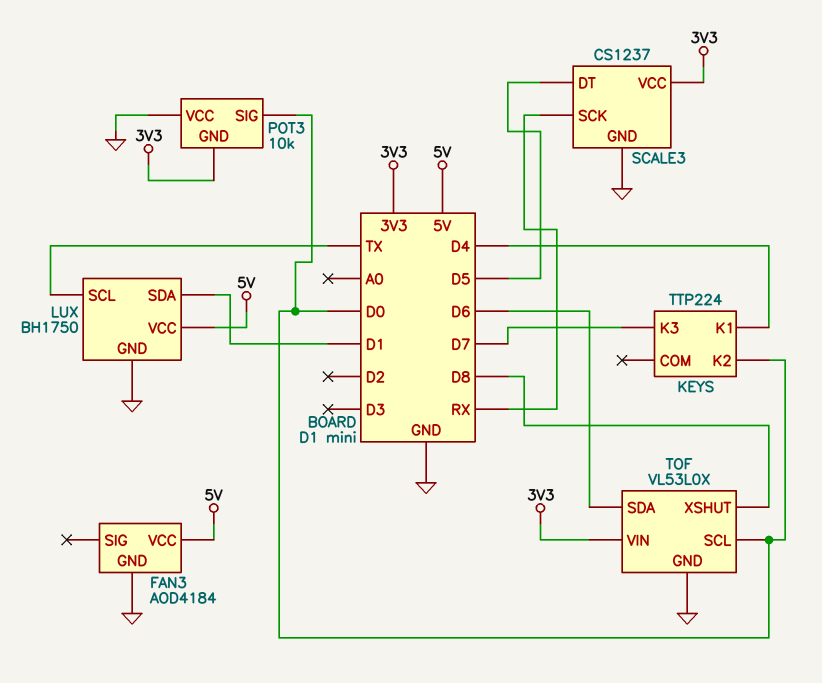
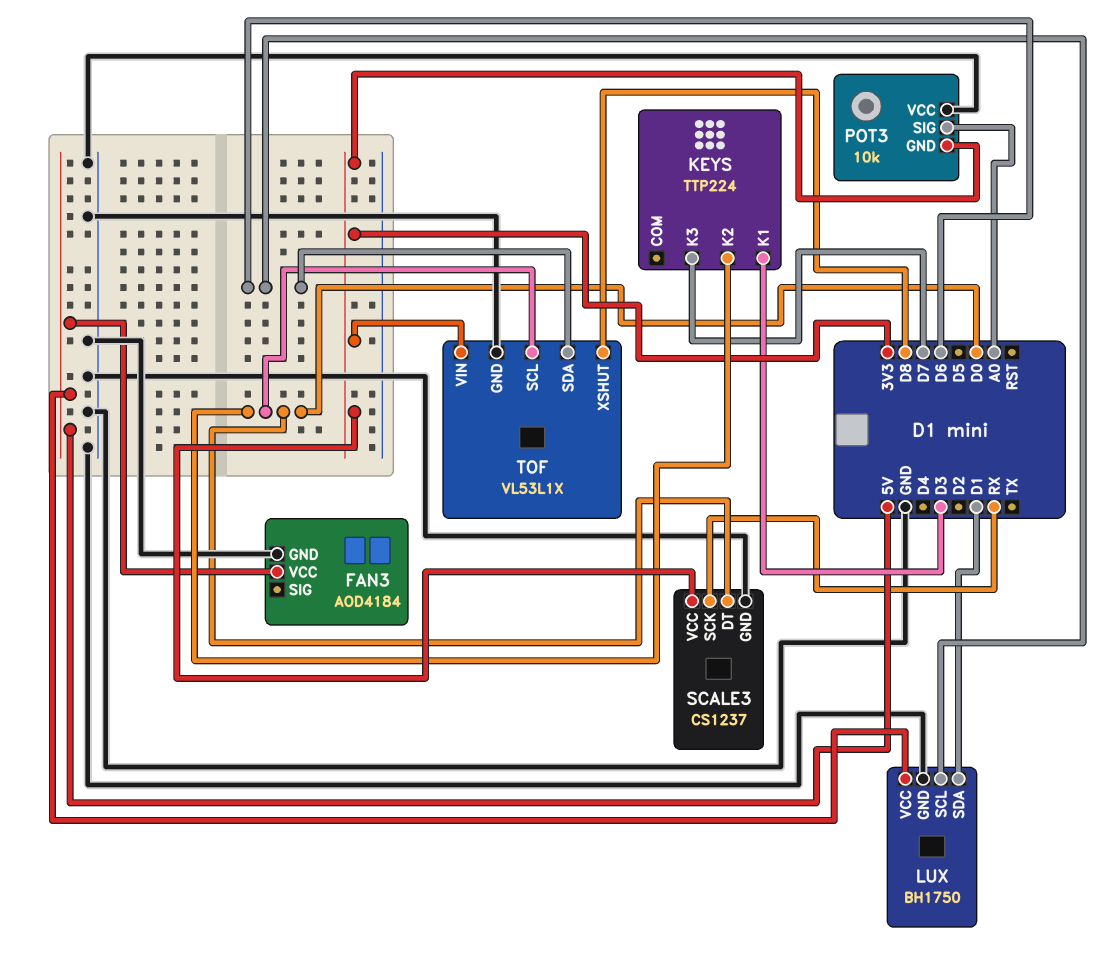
KEYS pin K1: D4 -> D3
LUX pin SCL: TX -> D6
POT3 pin SIG: D0 -> A0
SCALE3 pin DT: D5 -> D0
TOF: VL53L0X -> VL53L1X

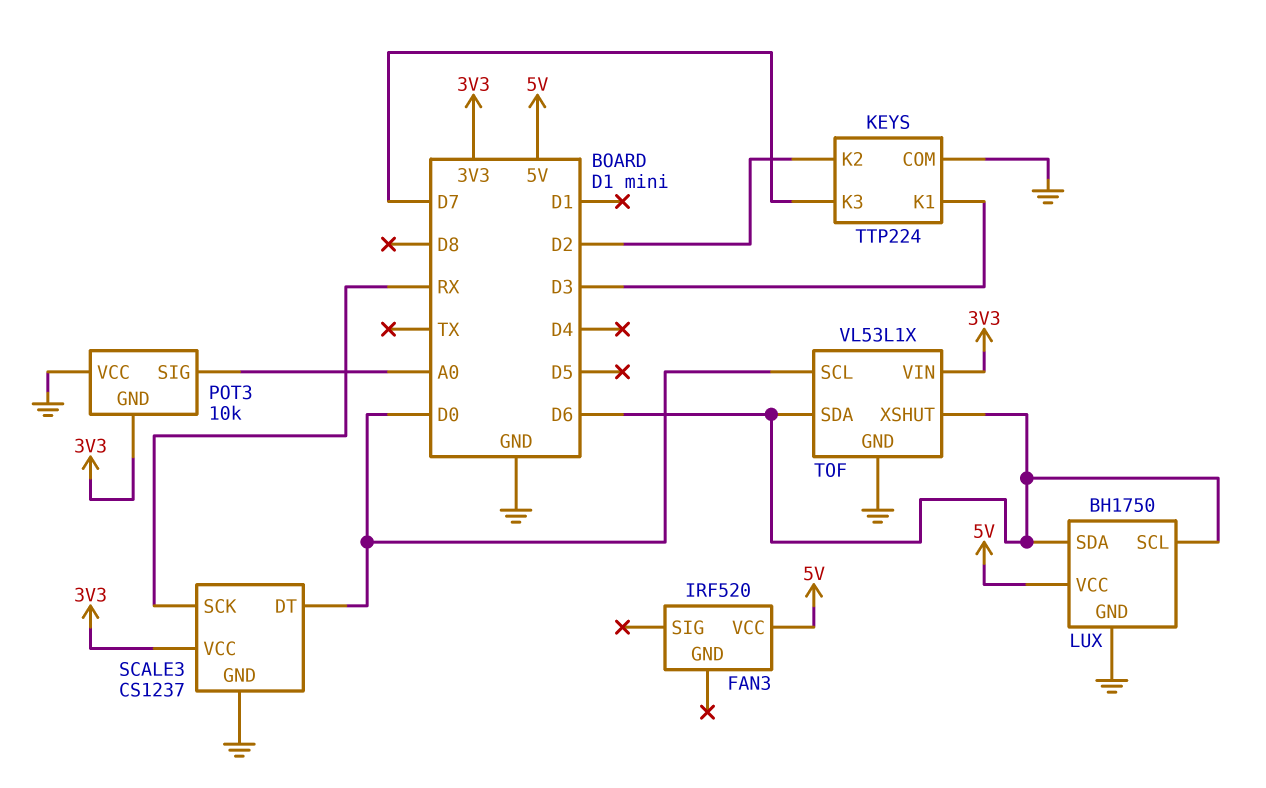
FAN3: AOD4184 -> IRF520
FAN3 pin GND: GND -> none
KEYS pin COM: none -> GND
KEYS pin K2: D0 -> D2
LUX pin SDA: D1 -> D6
TOF pin XSHUT: D8 -> D6

